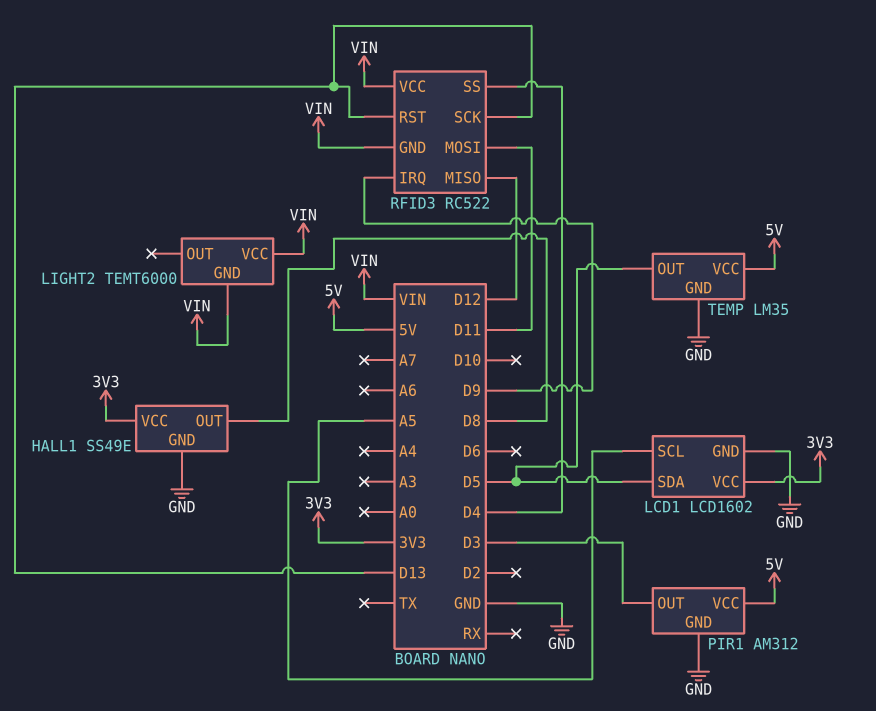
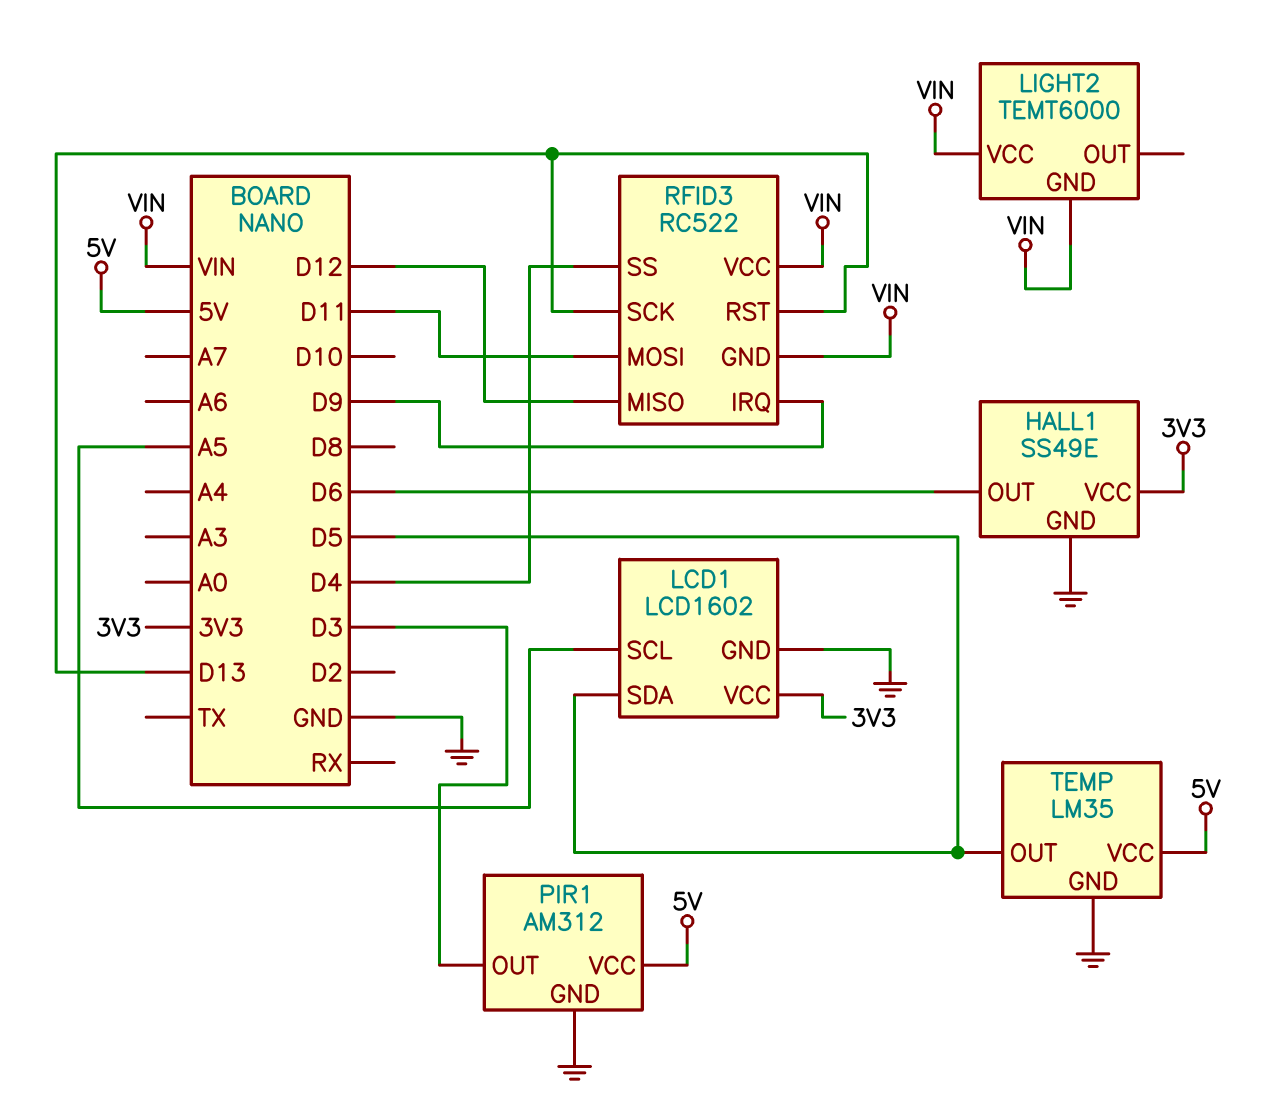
HALL1 pin OUT: D8 -> D6

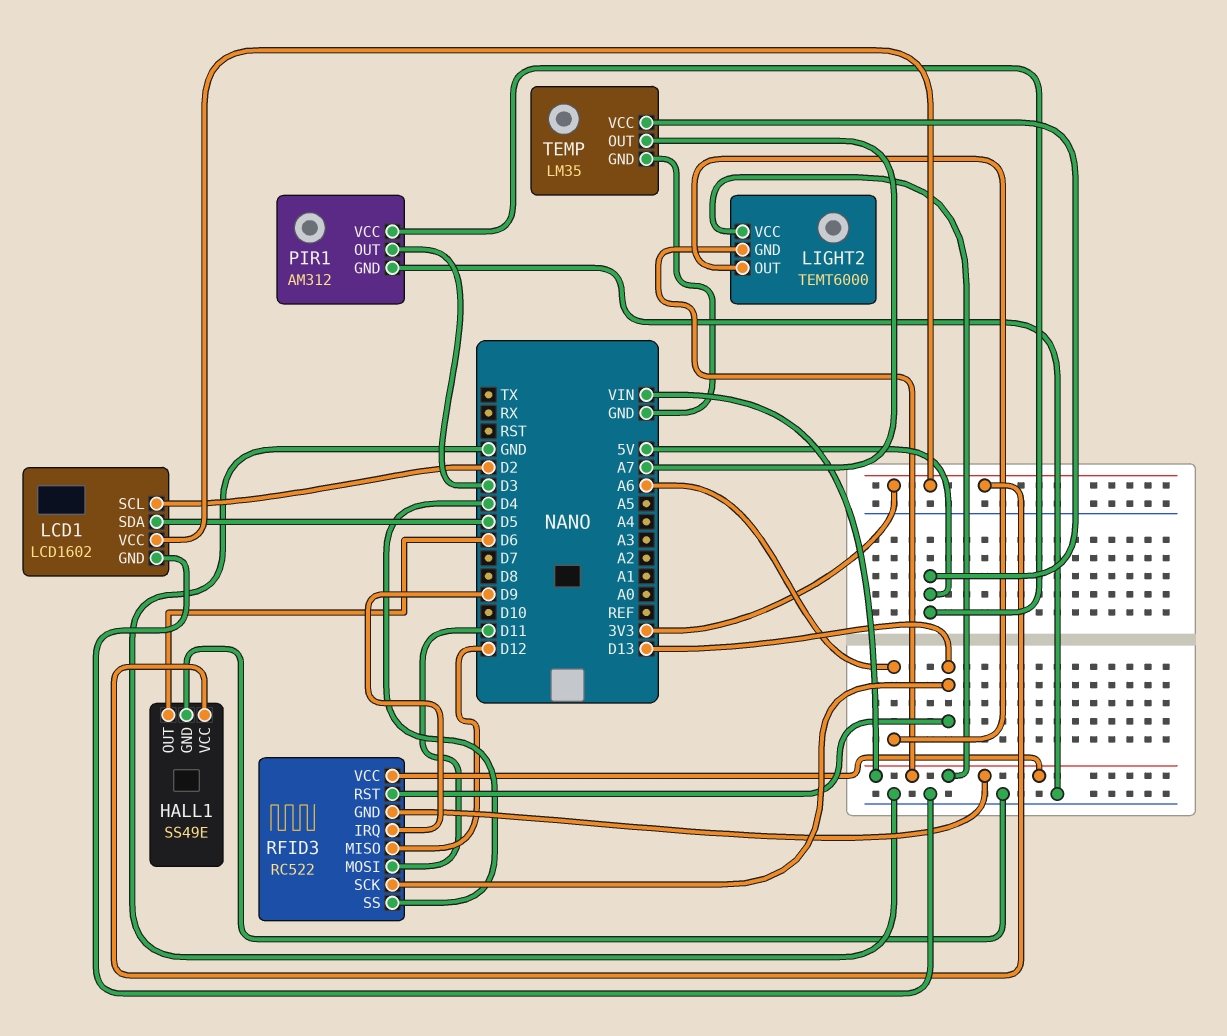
LCD1 pin SCL: A5 -> D2
LIGHT2 pin OUT: none -> A6
TEMP pin OUT: D5 -> A7

